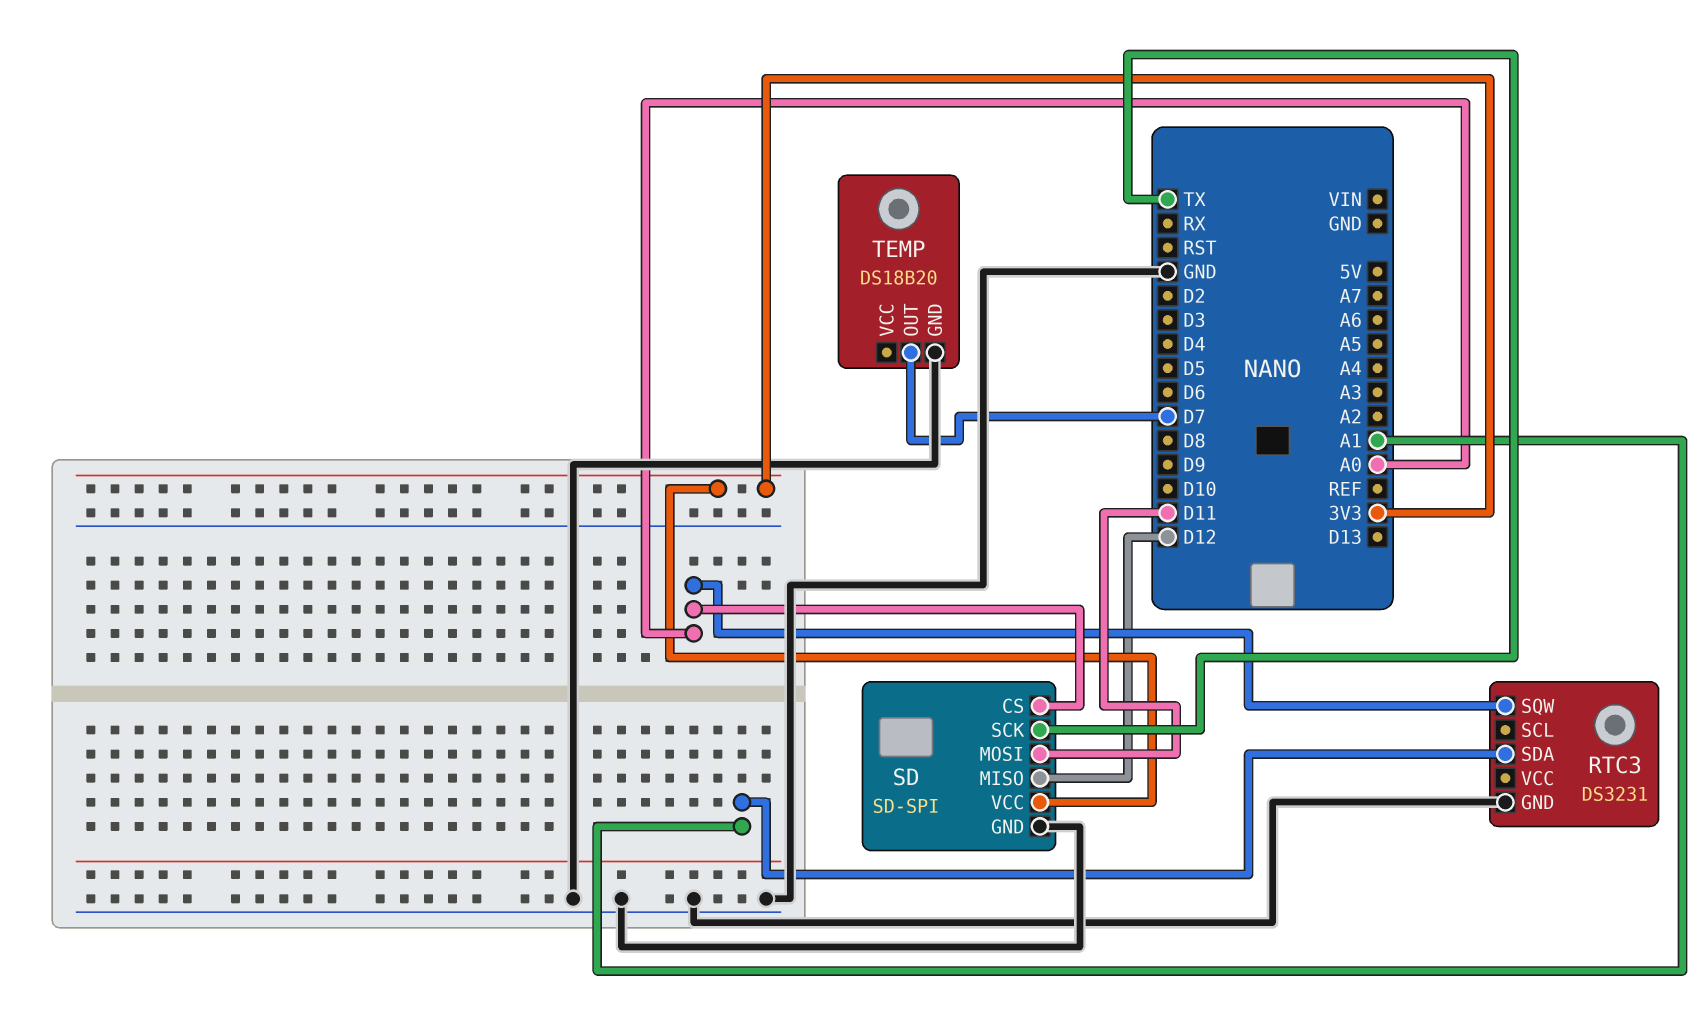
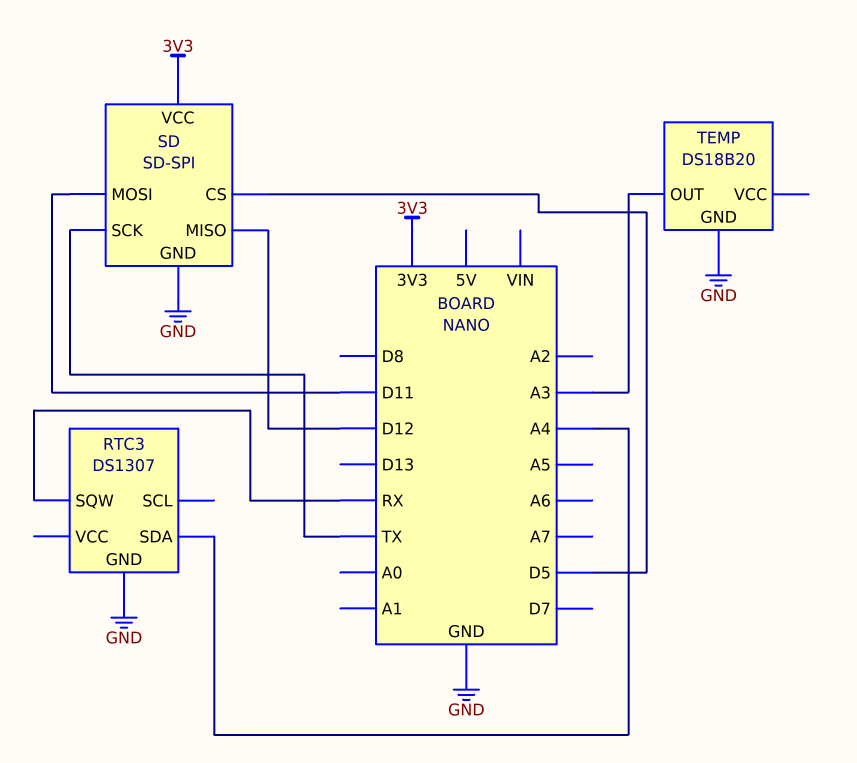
RTC3: DS3231 -> DS1307
RTC3 pin SDA: A1 -> A4
RTC3 pin SQW: A0 -> RX
SD pin CS: A0 -> D5
TEMP pin OUT: D7 -> A3

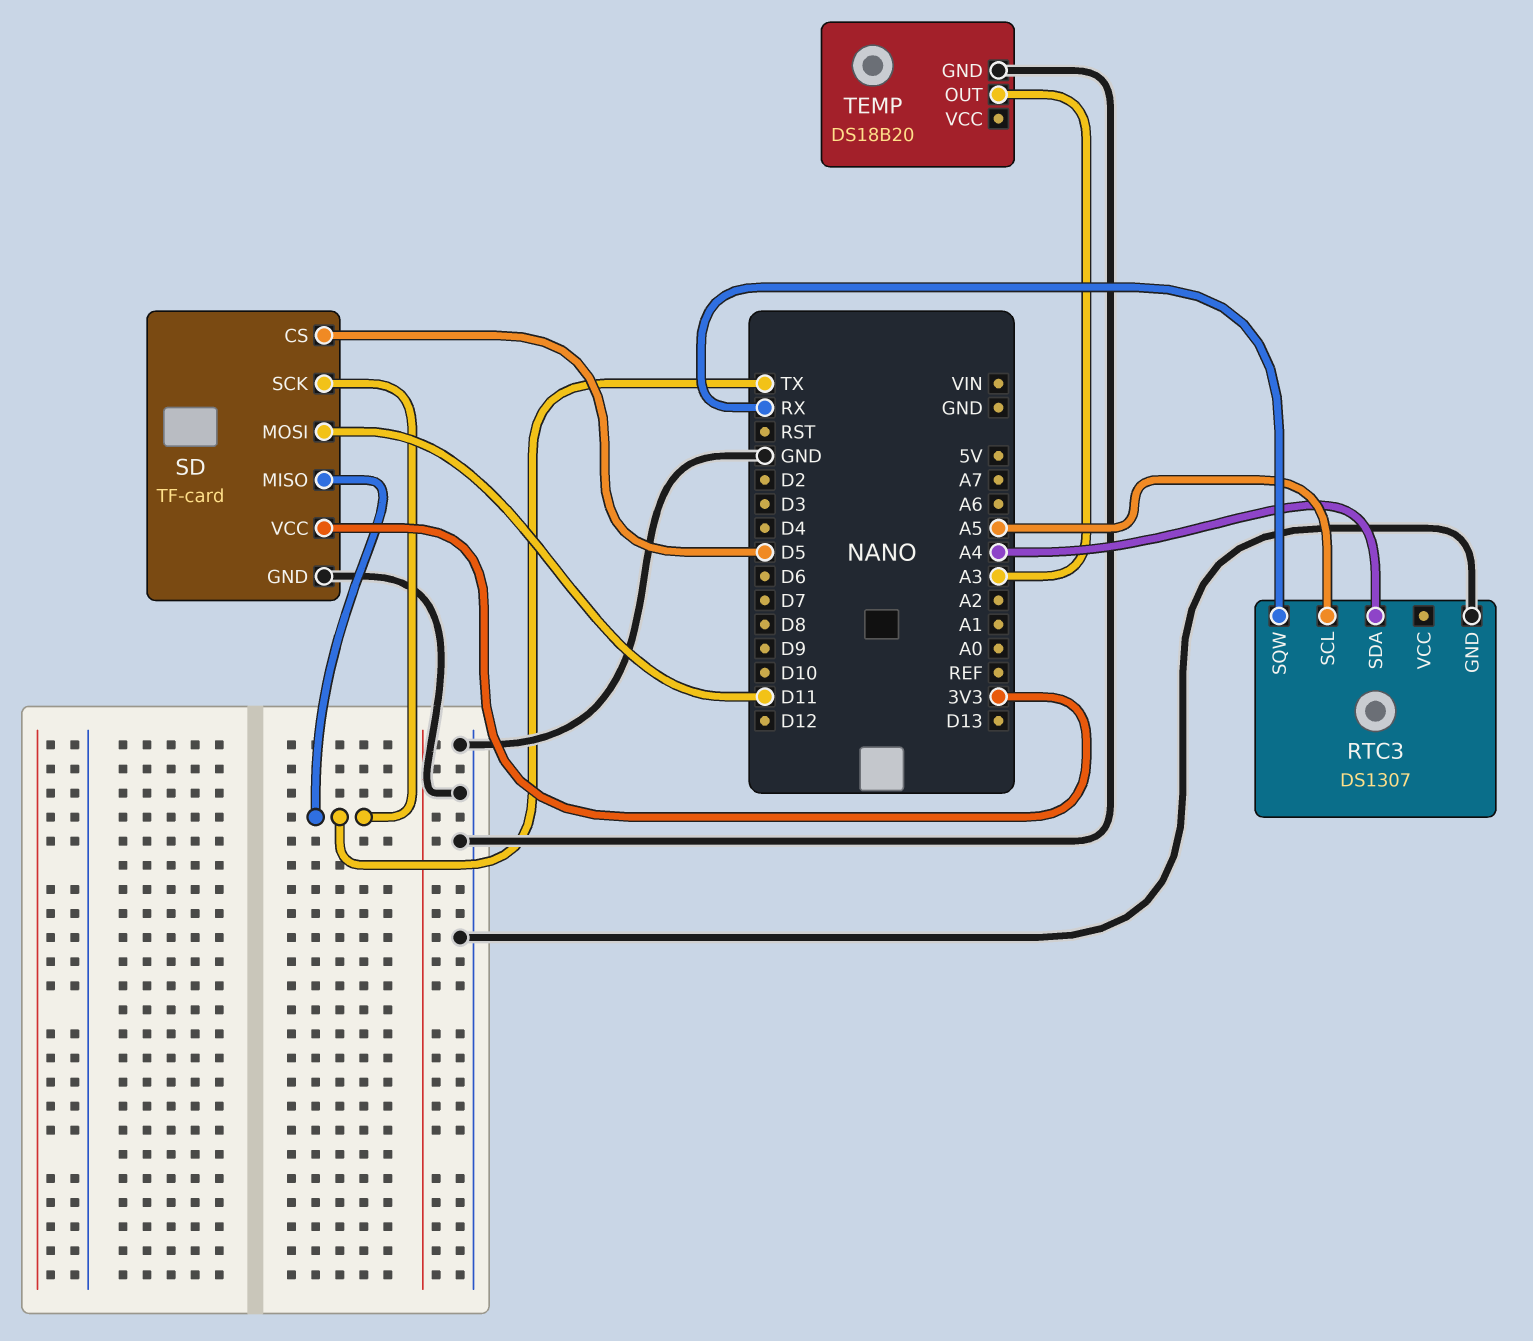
RTC3 pin SCL: none -> A5
SD: SD-SPI -> TF-card
SD pin MISO: D12 -> TX

